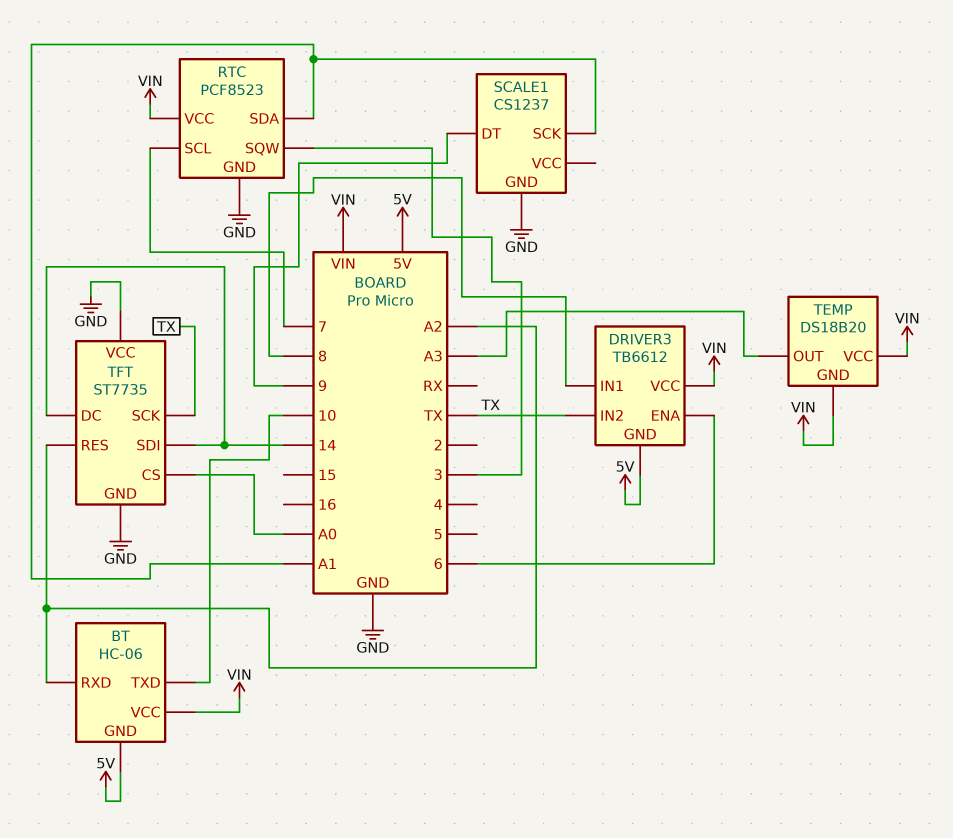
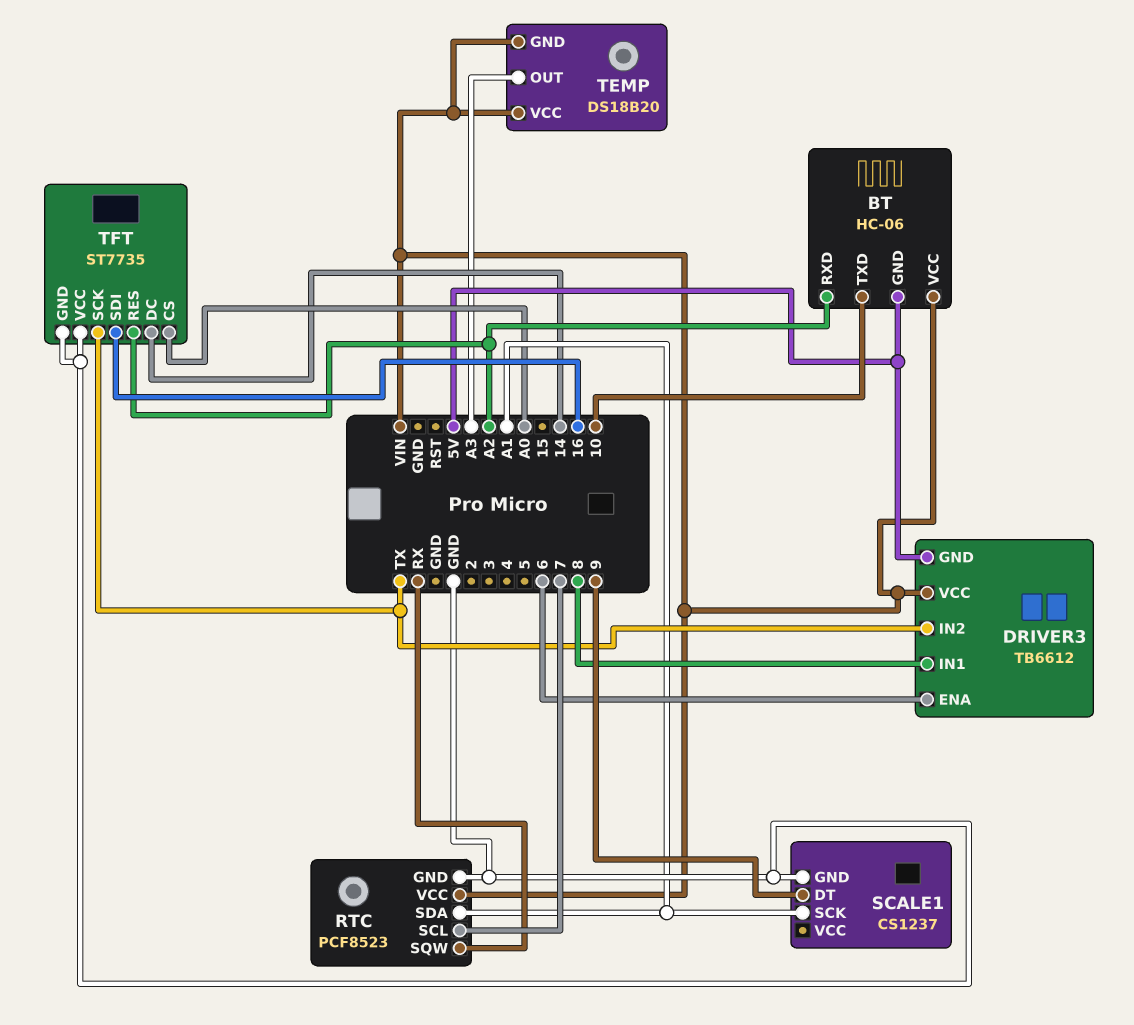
RTC pin SQW: 3 -> RX
TFT pin SDI: 14 -> 16

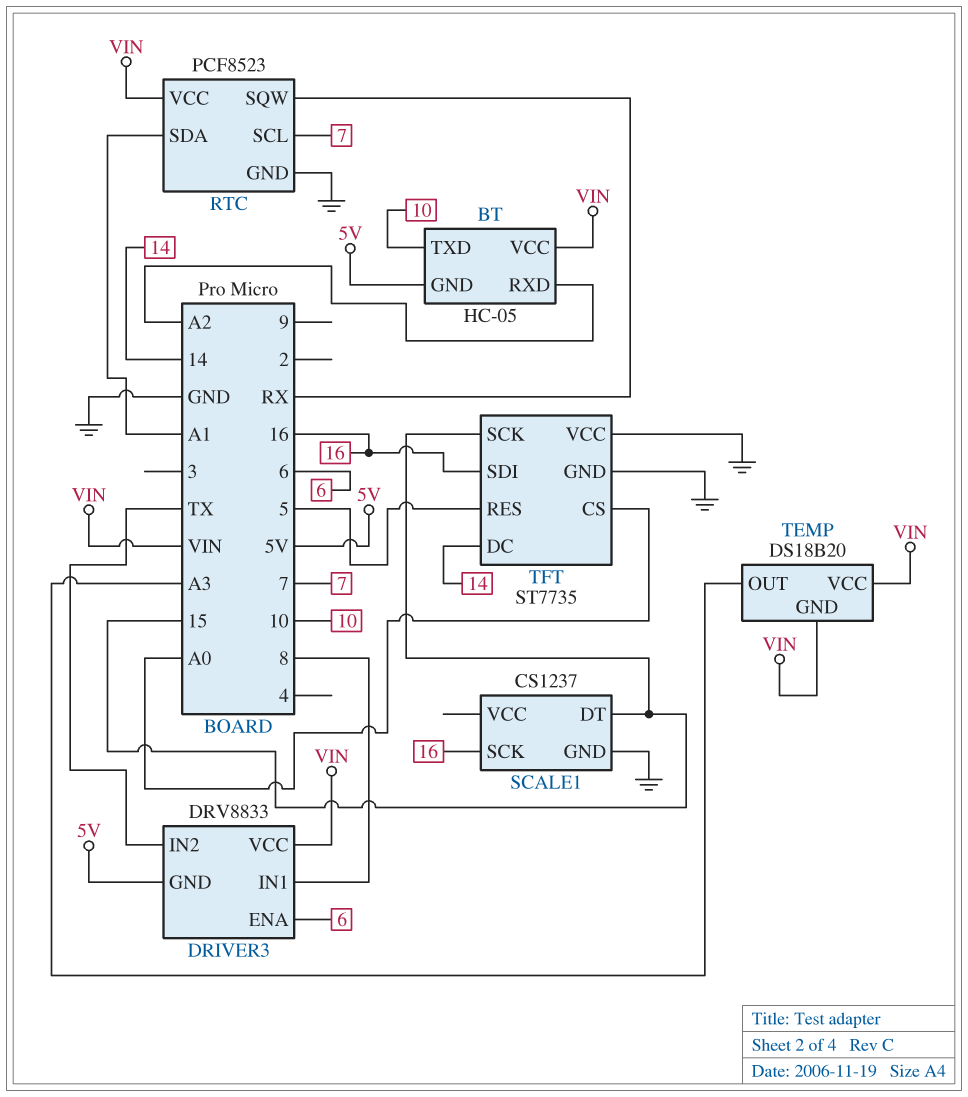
BT: HC-06 -> HC-05
DRIVER3: TB6612 -> DRV8833
SCALE1 pin DT: 9 -> 15
SCALE1 pin SCK: A1 -> 16
TFT pin RES: A2 -> 5
TFT pin SCK: TX -> 15

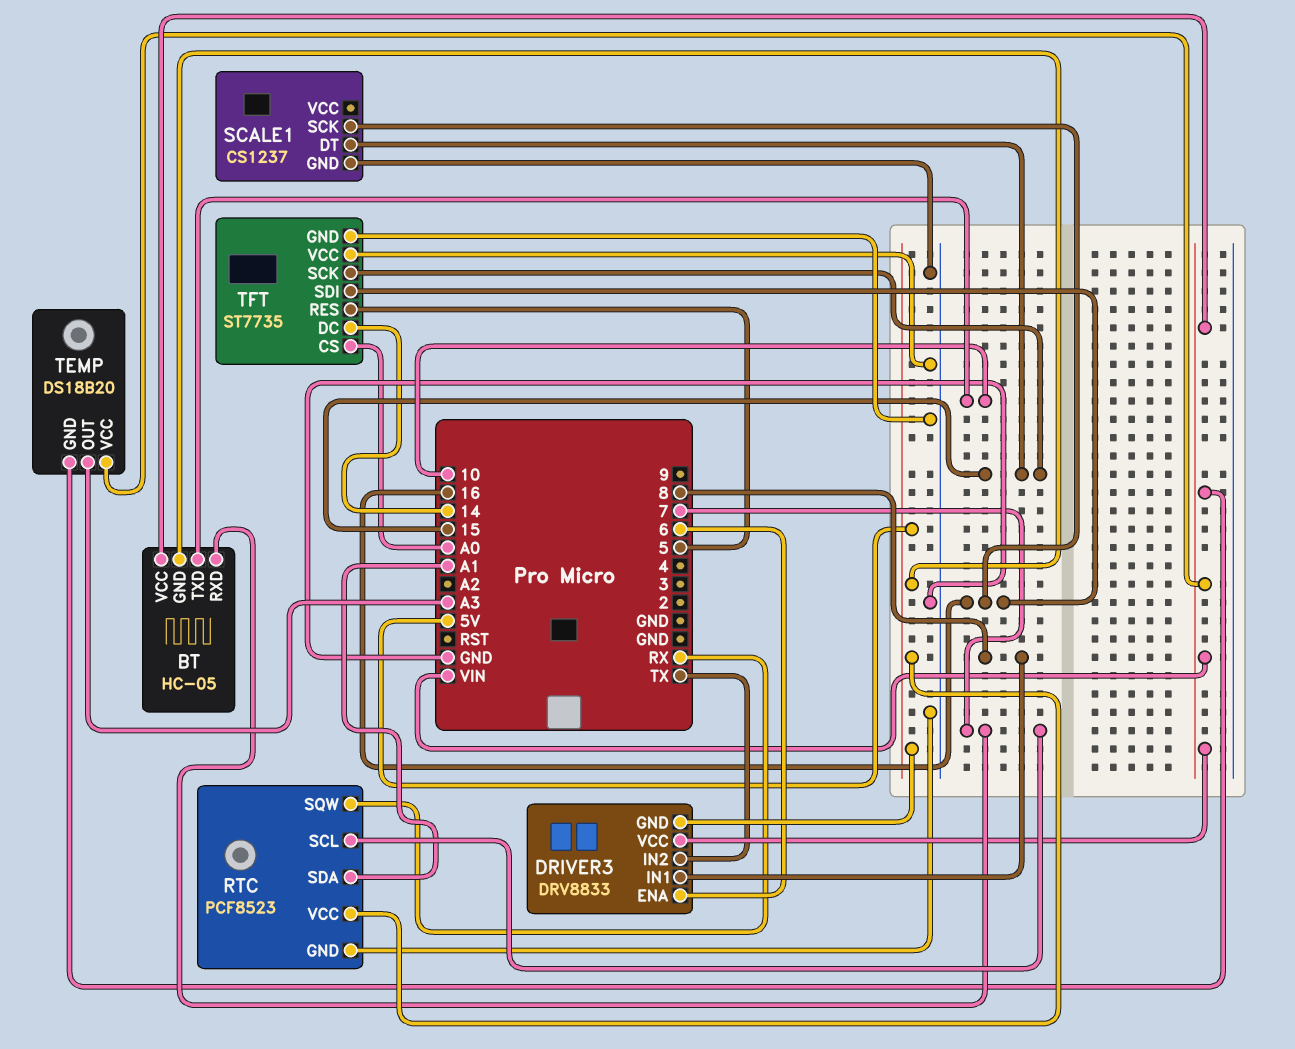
BT pin RXD: A2 -> 7
RTC pin VCC: VIN -> 5V

